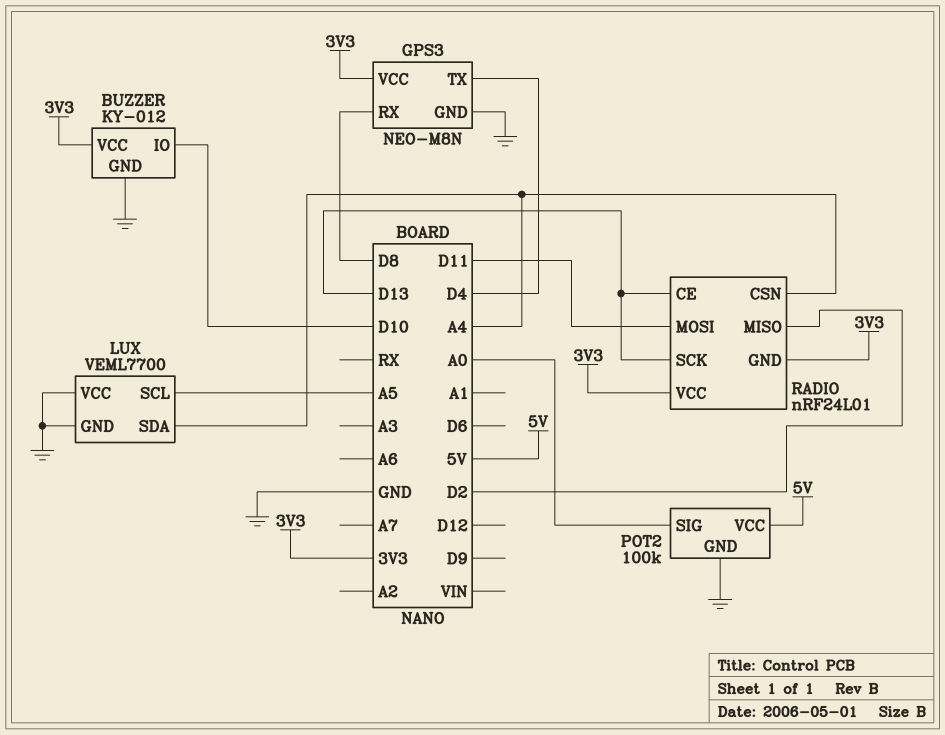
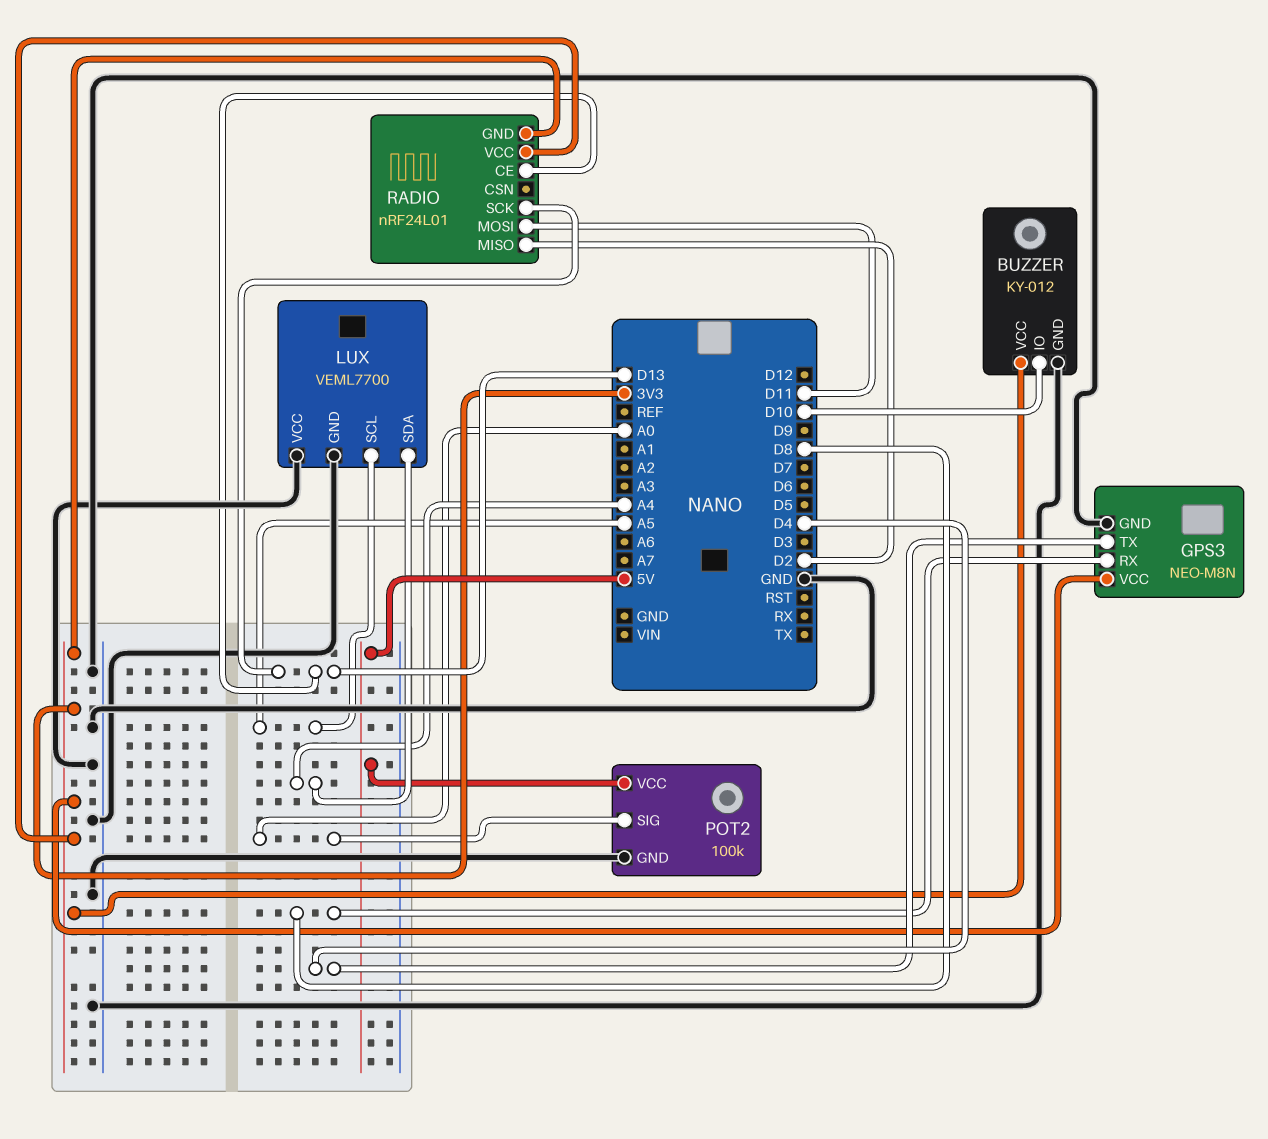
RADIO pin CSN: A4 -> none

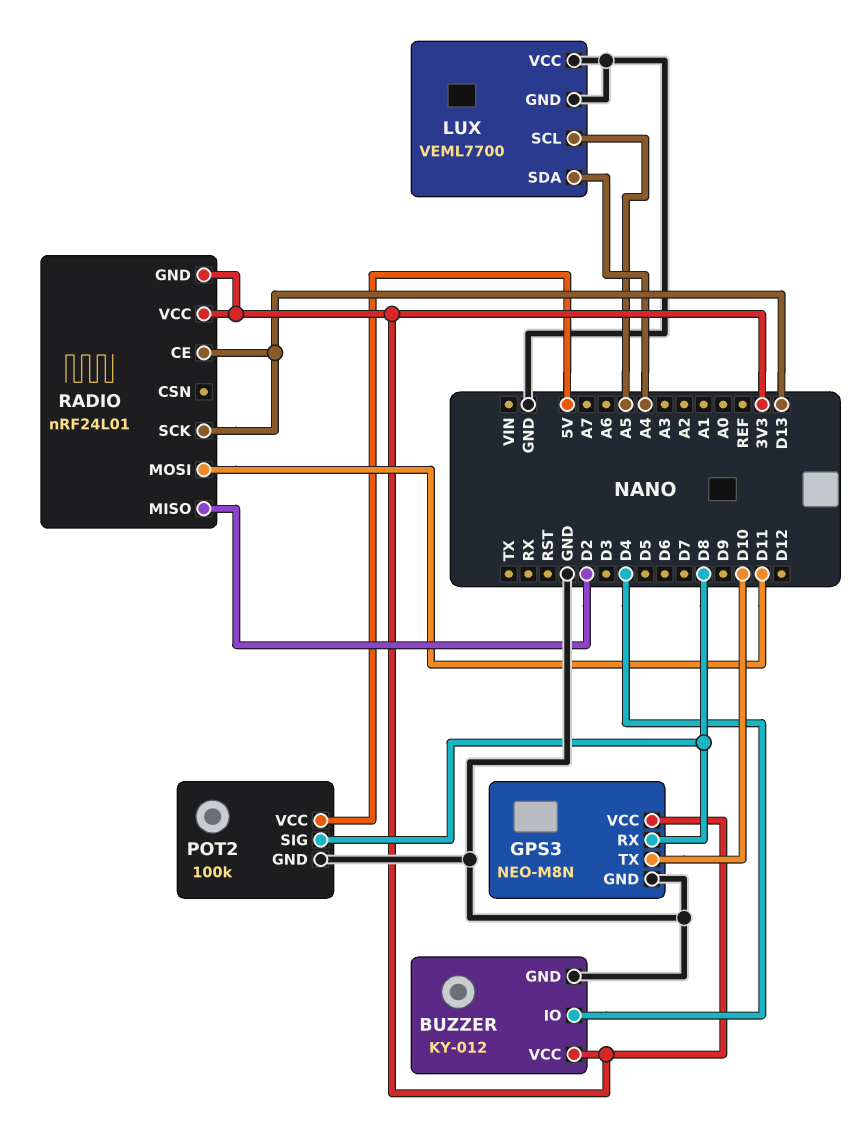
BUZZER pin IO: D10 -> D4
GPS3 pin TX: D4 -> D10
POT2 pin SIG: A0 -> D8

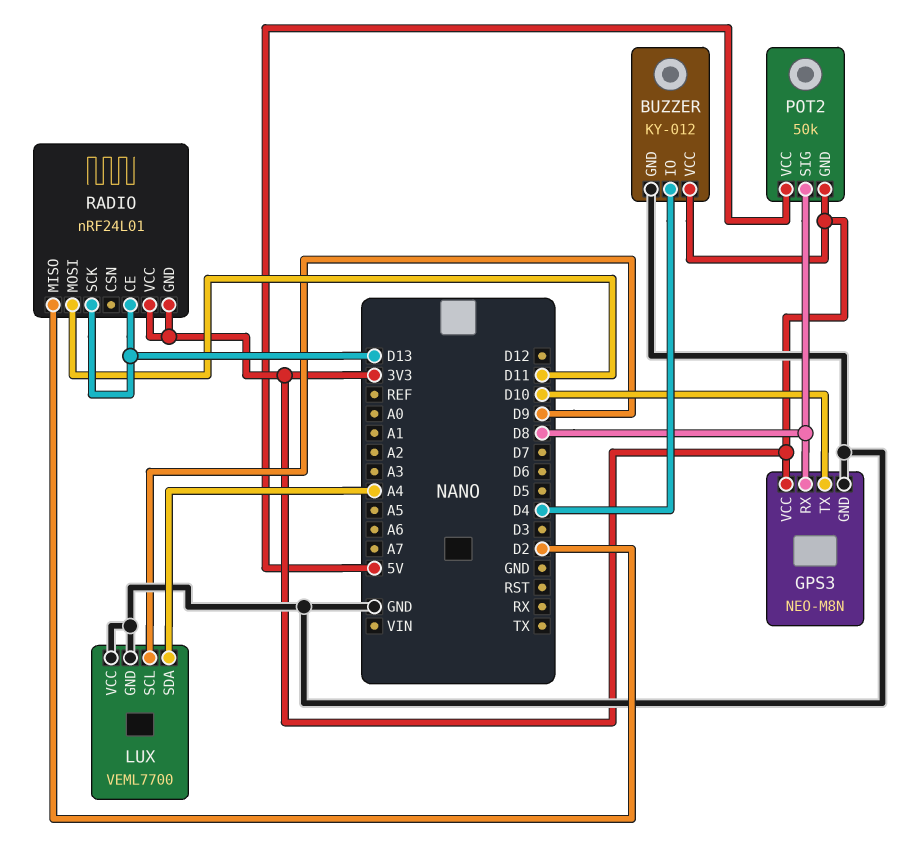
LUX pin SCL: A5 -> D9
POT2: 100k -> 50k
POT2 pin GND: GND -> 3V3

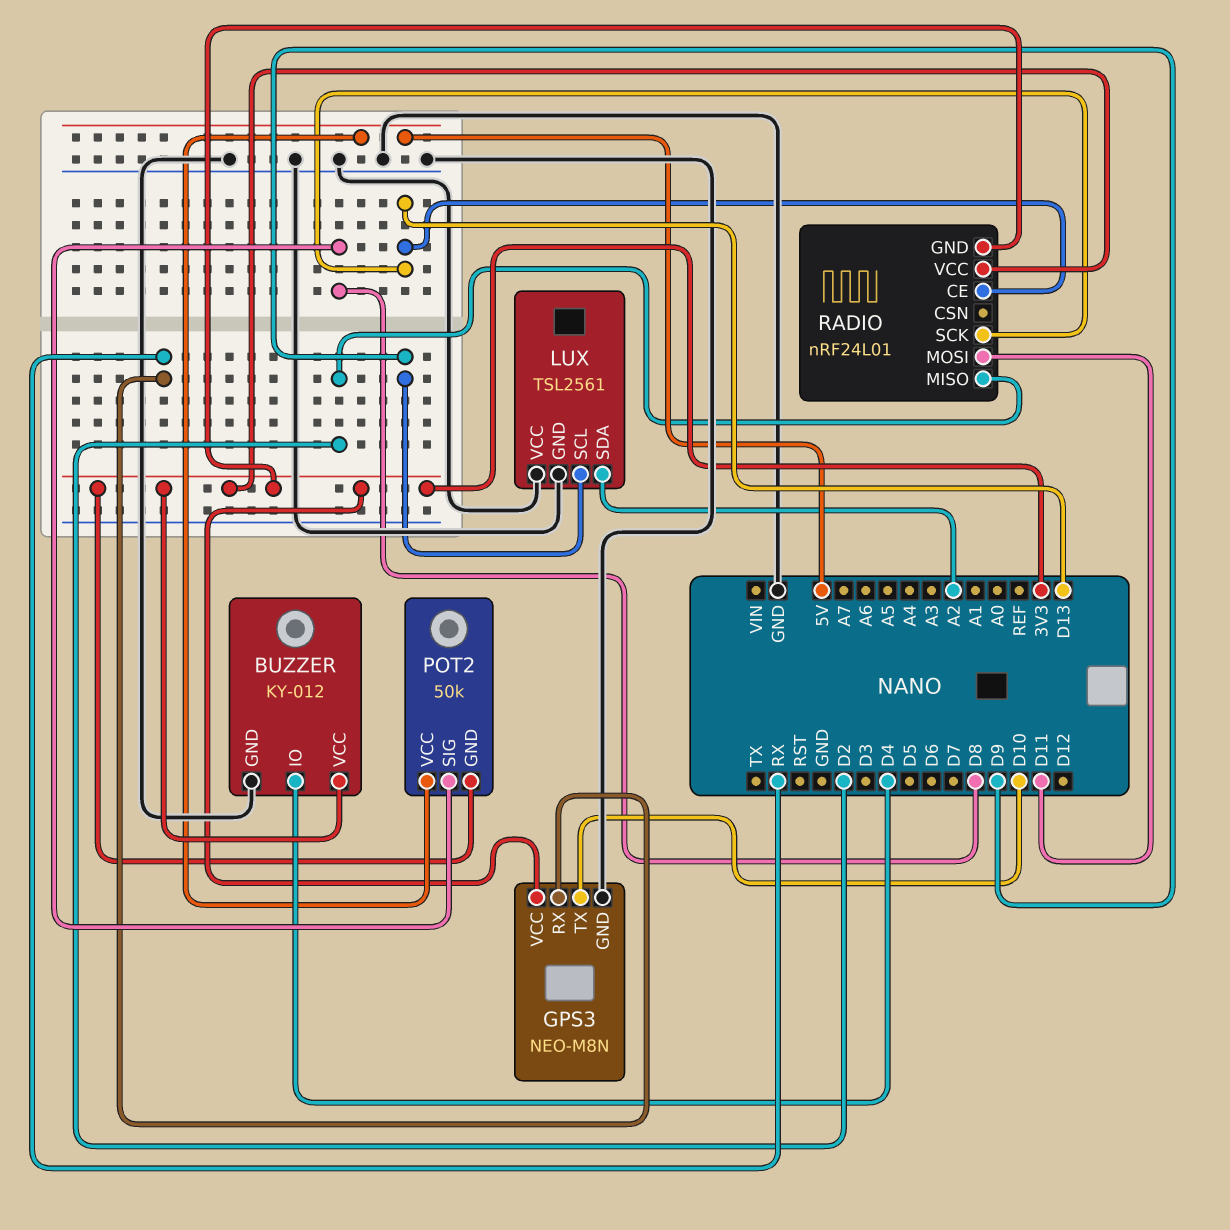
GPS3 pin RX: D8 -> RX
LUX: VEML7700 -> TSL2561
LUX pin SDA: A4 -> A2

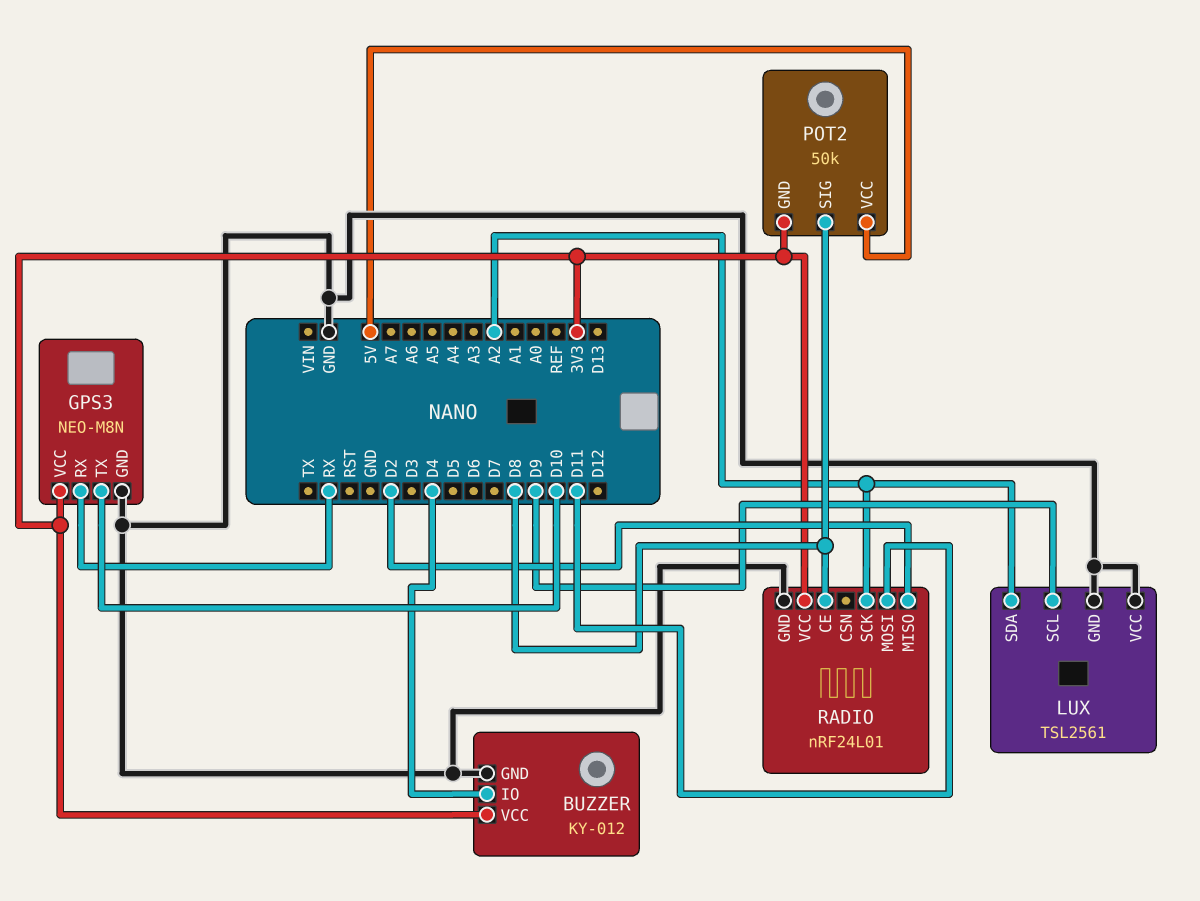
RADIO pin CE: D13 -> D8
RADIO pin GND: 3V3 -> GND
RADIO pin SCK: D13 -> A2

